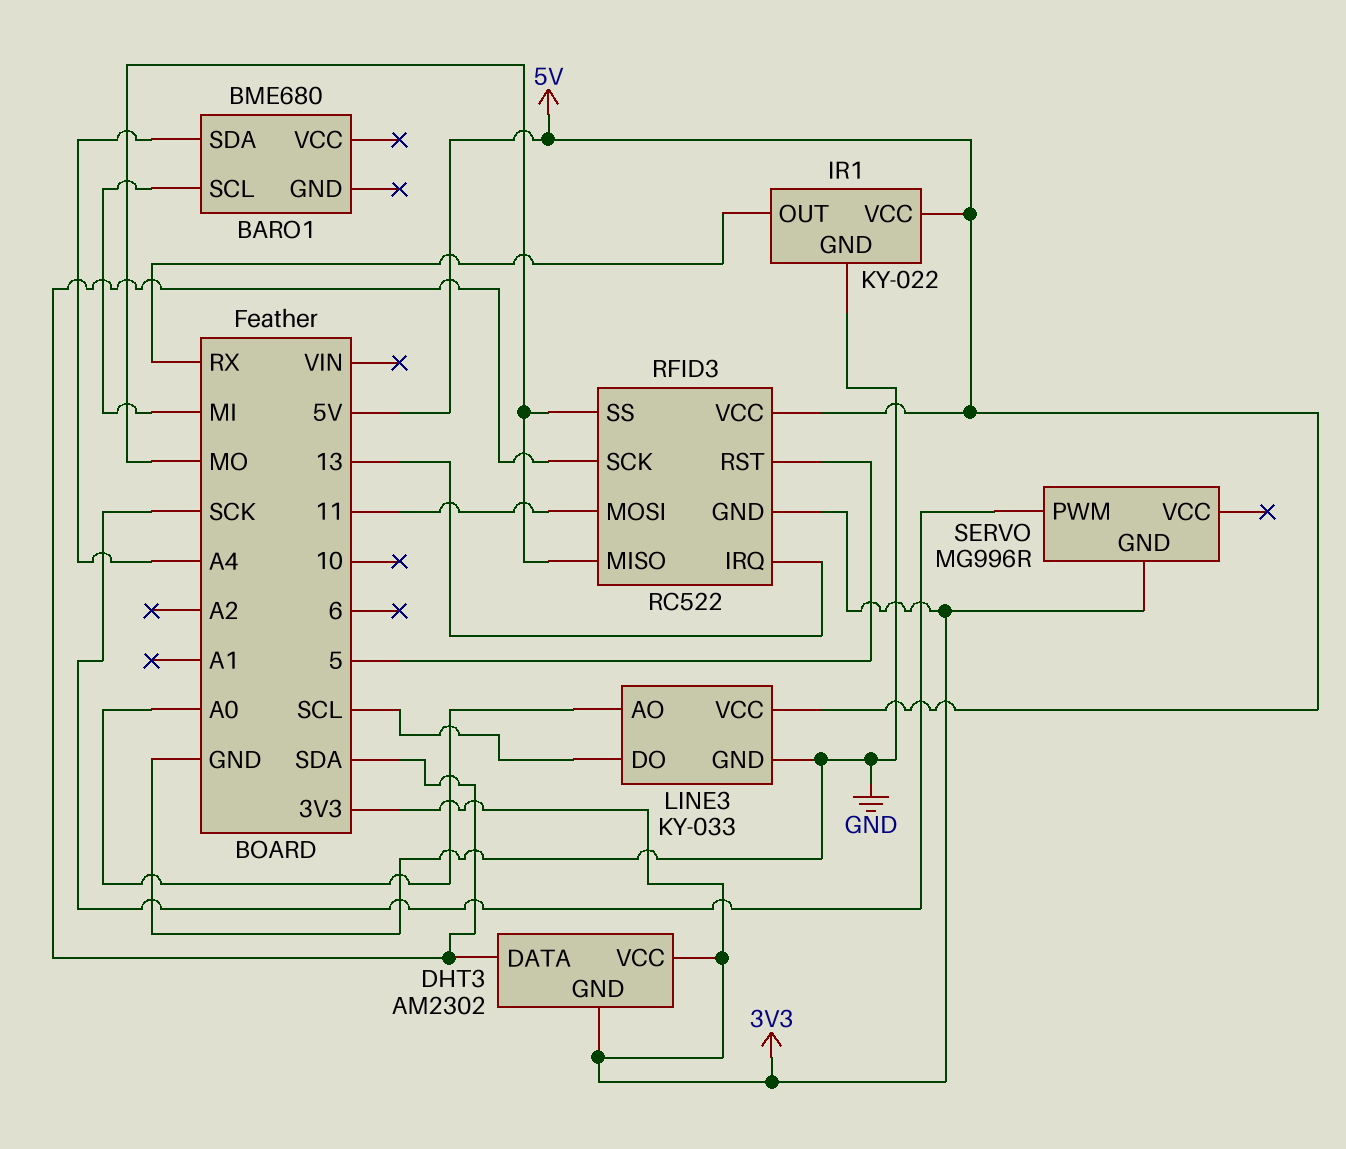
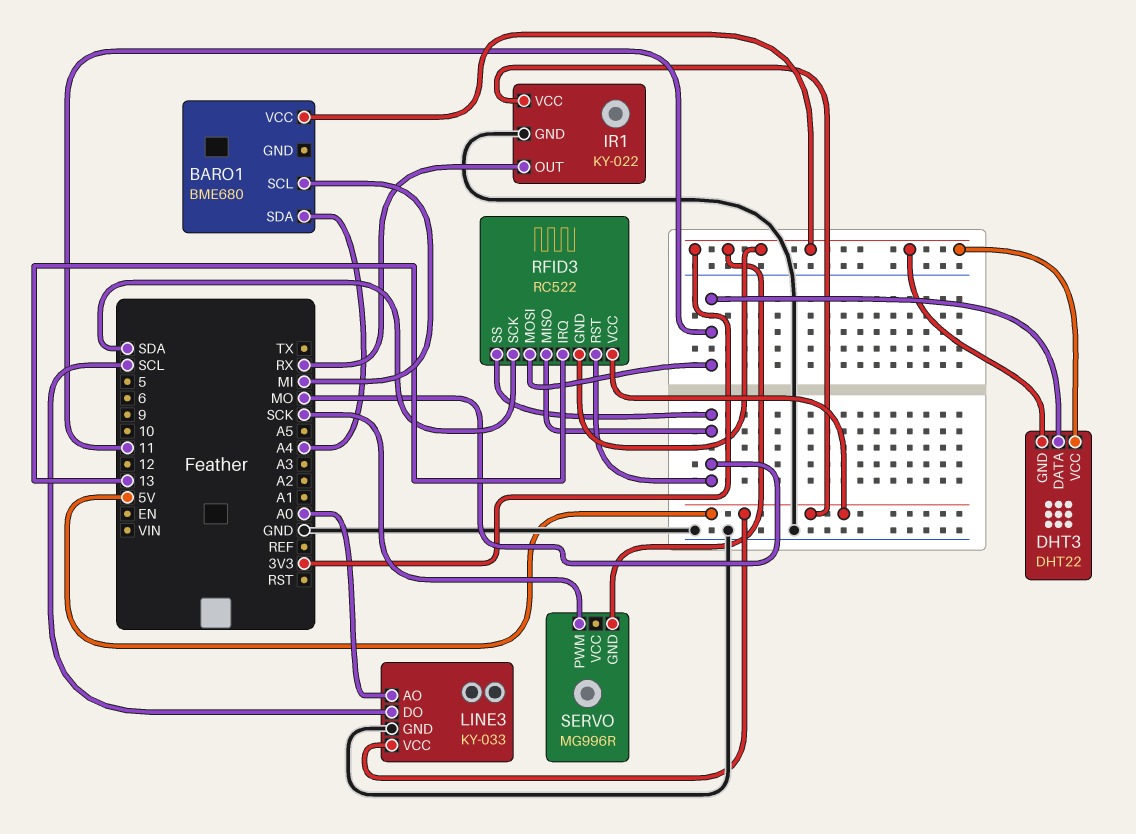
BARO1 pin VCC: none -> 3V3
DHT3: AM2302 -> DHT22
DHT3 pin DATA: SDA -> 11
RFID3 pin RST: 5 -> MO

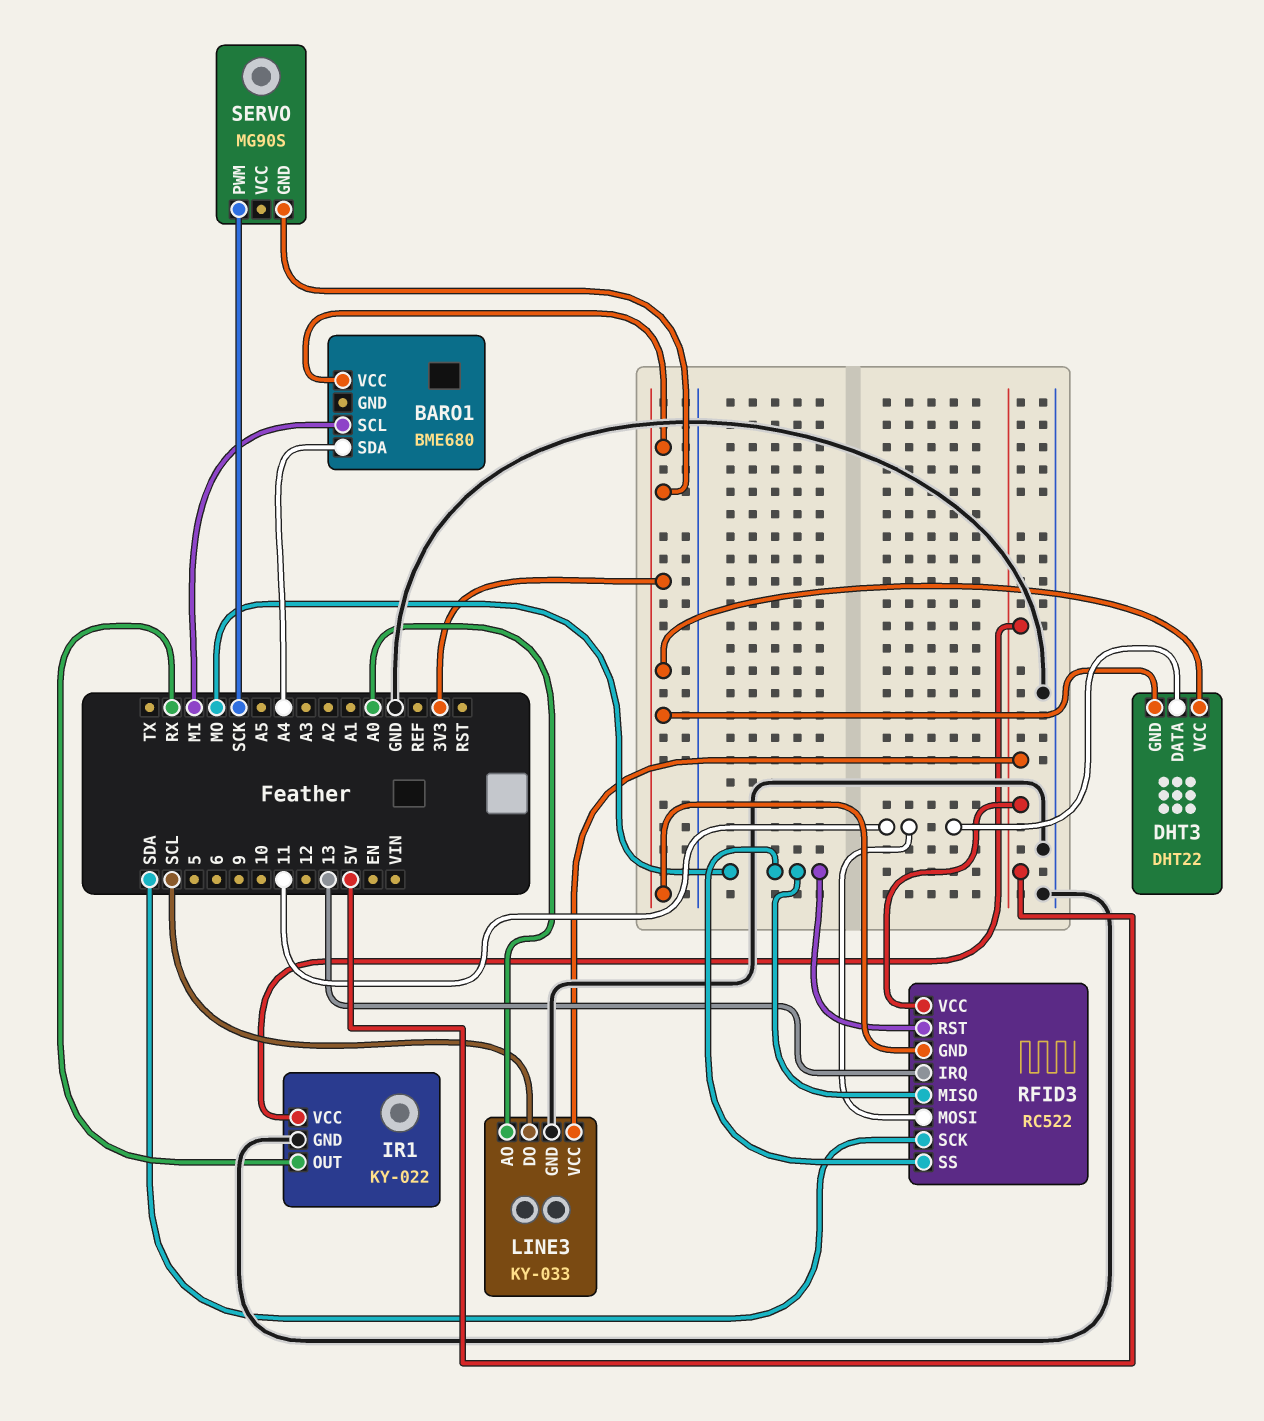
SERVO: MG996R -> MG90S

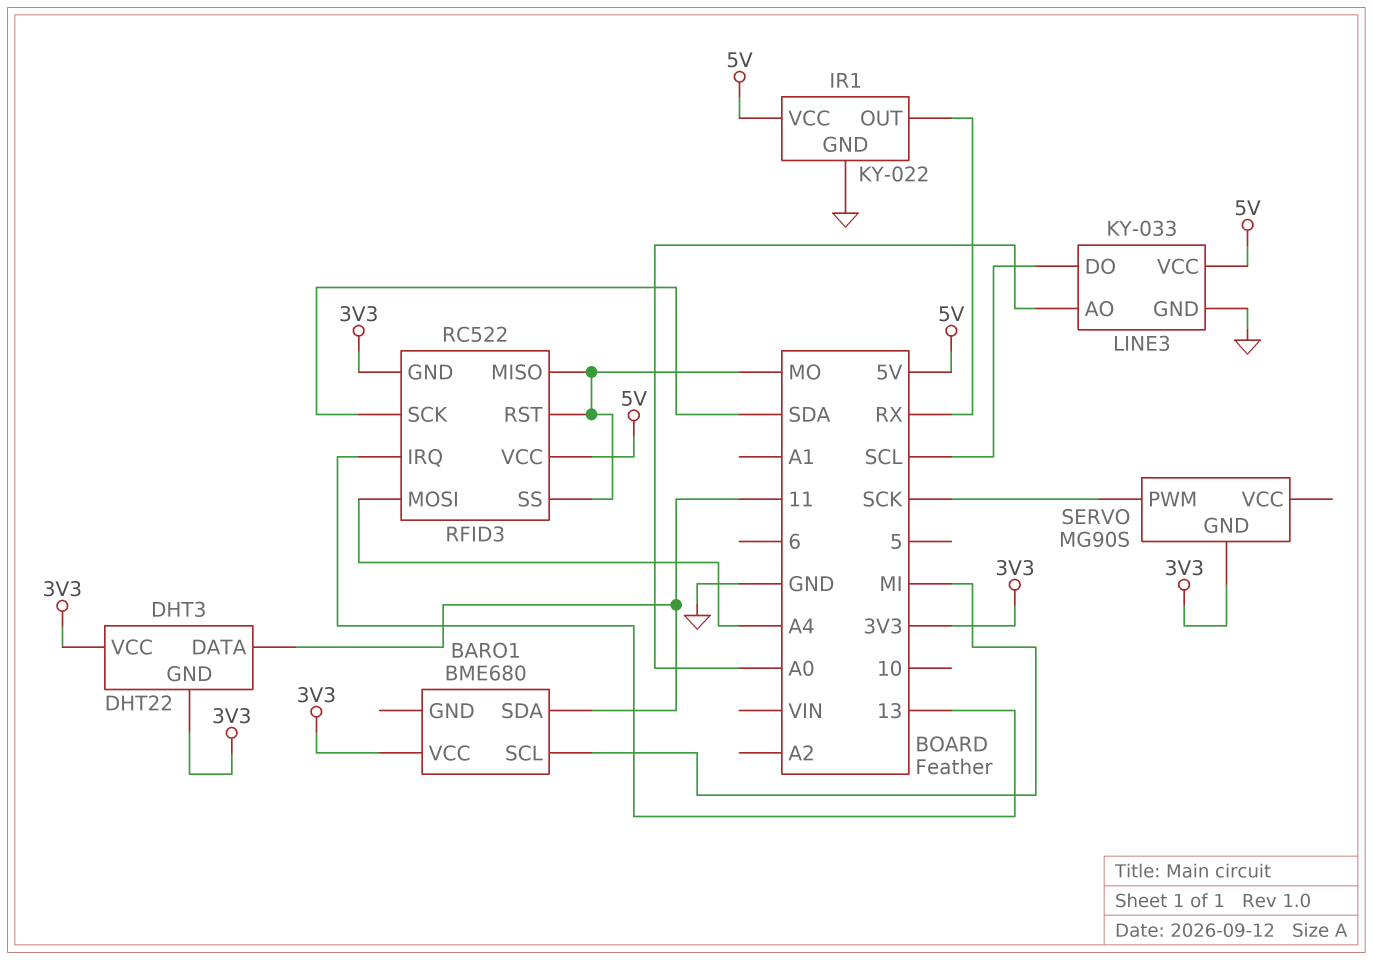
BARO1 pin SDA: A4 -> 11
RFID3 pin MOSI: 11 -> A4

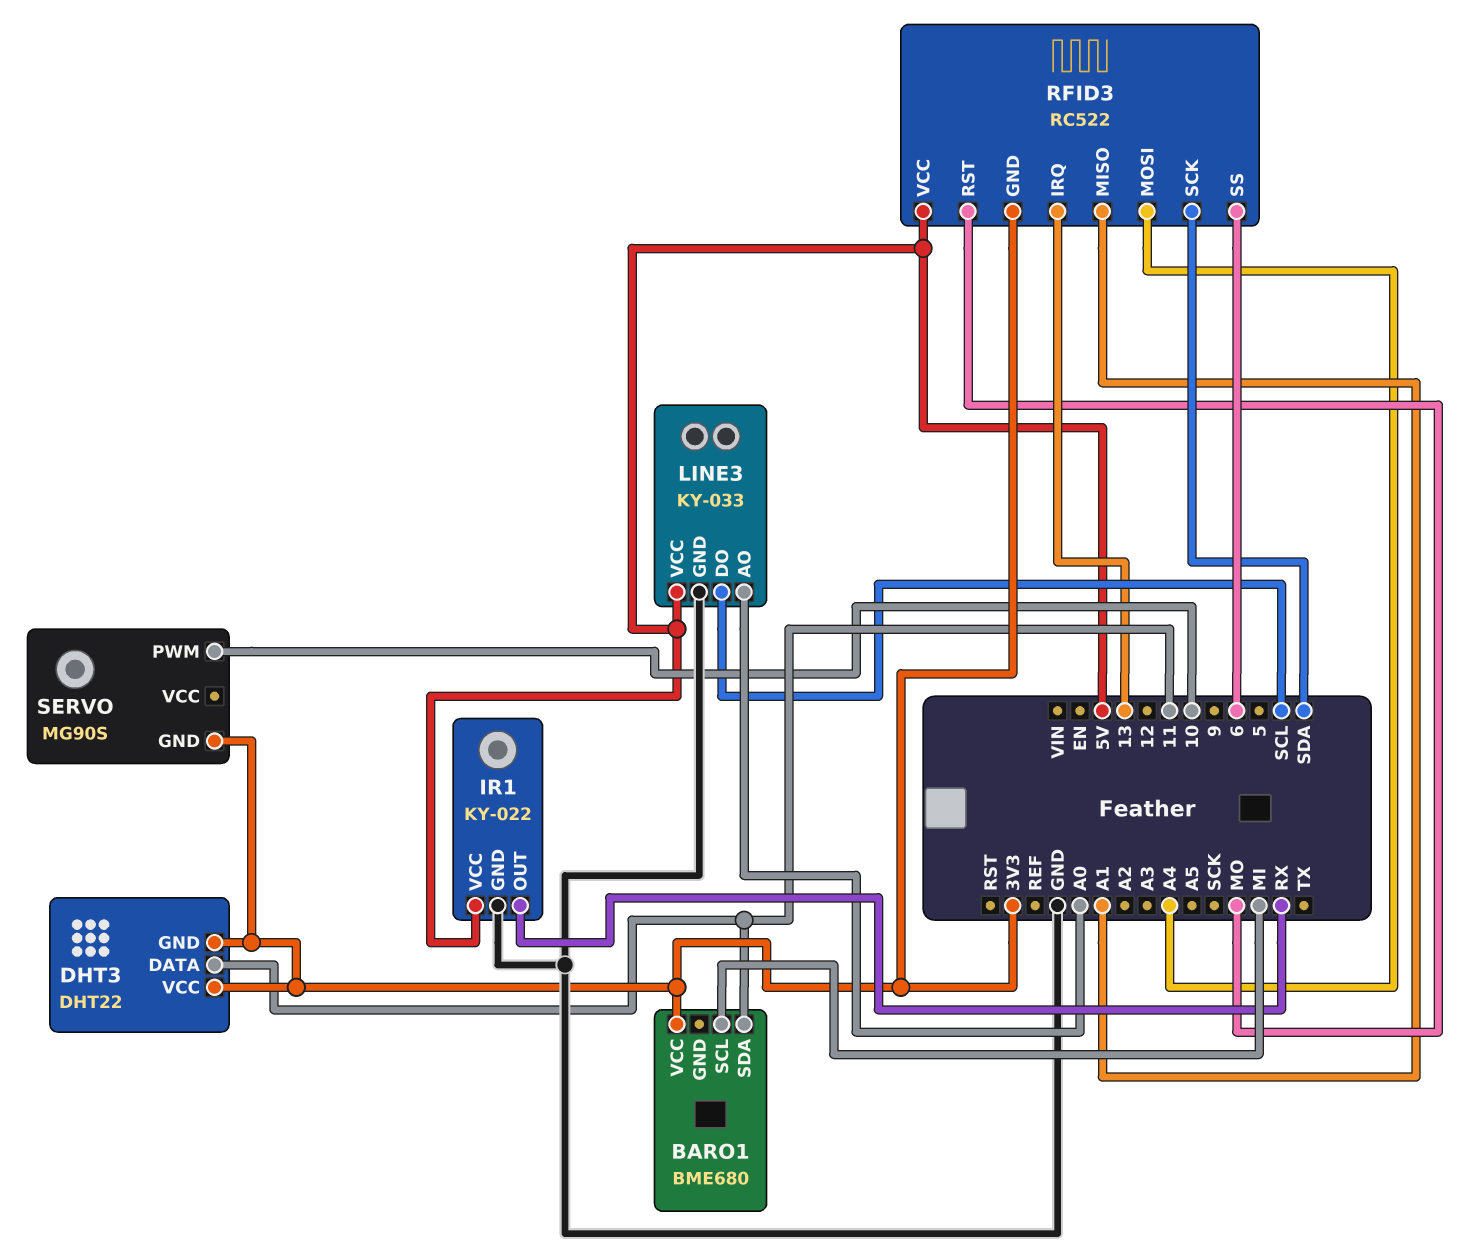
RFID3 pin MISO: MO -> A1
RFID3 pin SS: MO -> 6
SERVO pin PWM: SCK -> 10

